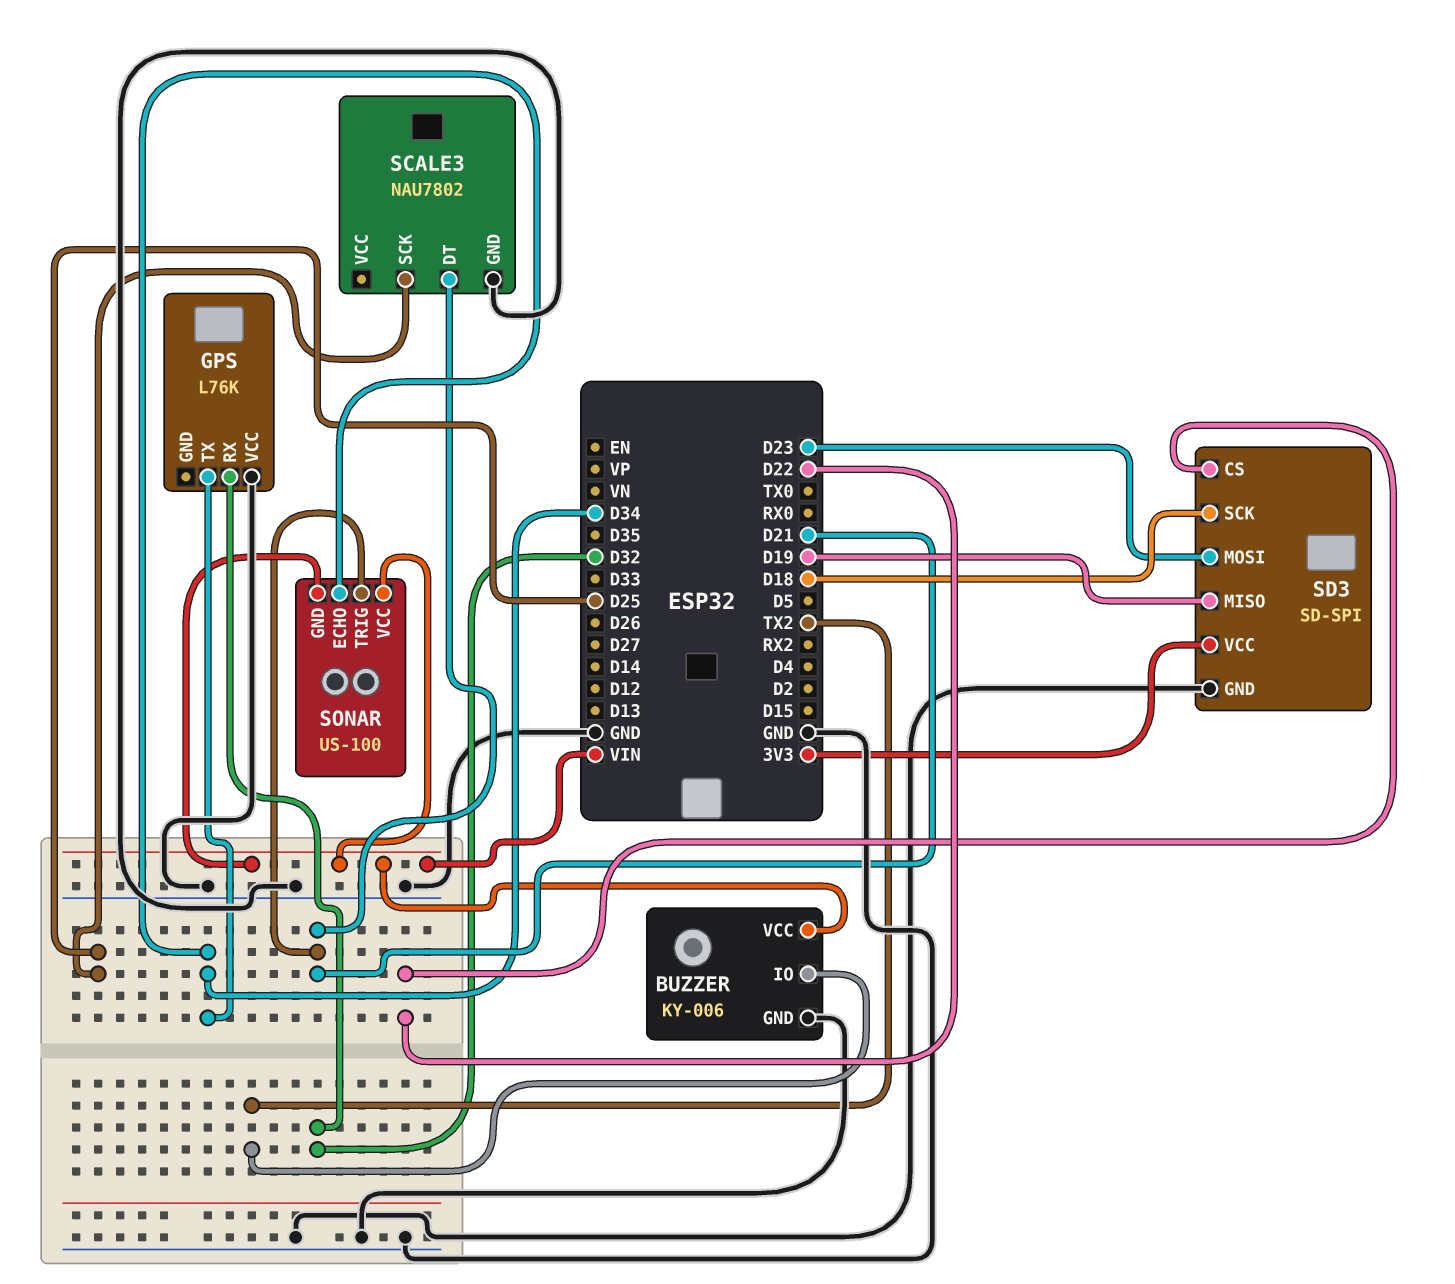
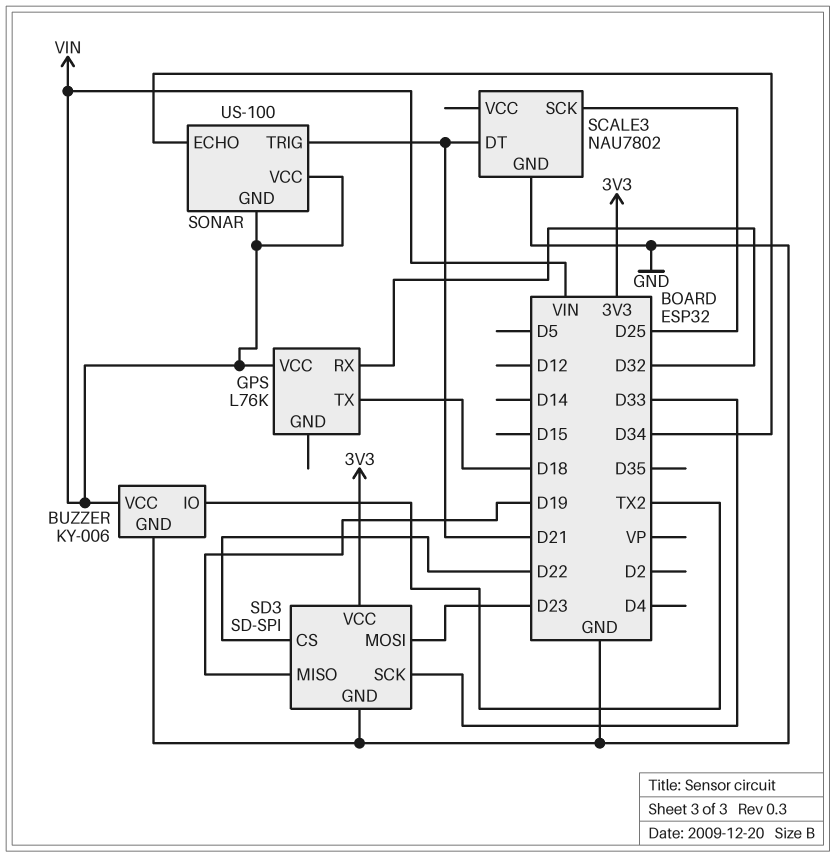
GPS pin TX: D34 -> D18
GPS pin VCC: GND -> VIN
SD3 pin SCK: D18 -> D33

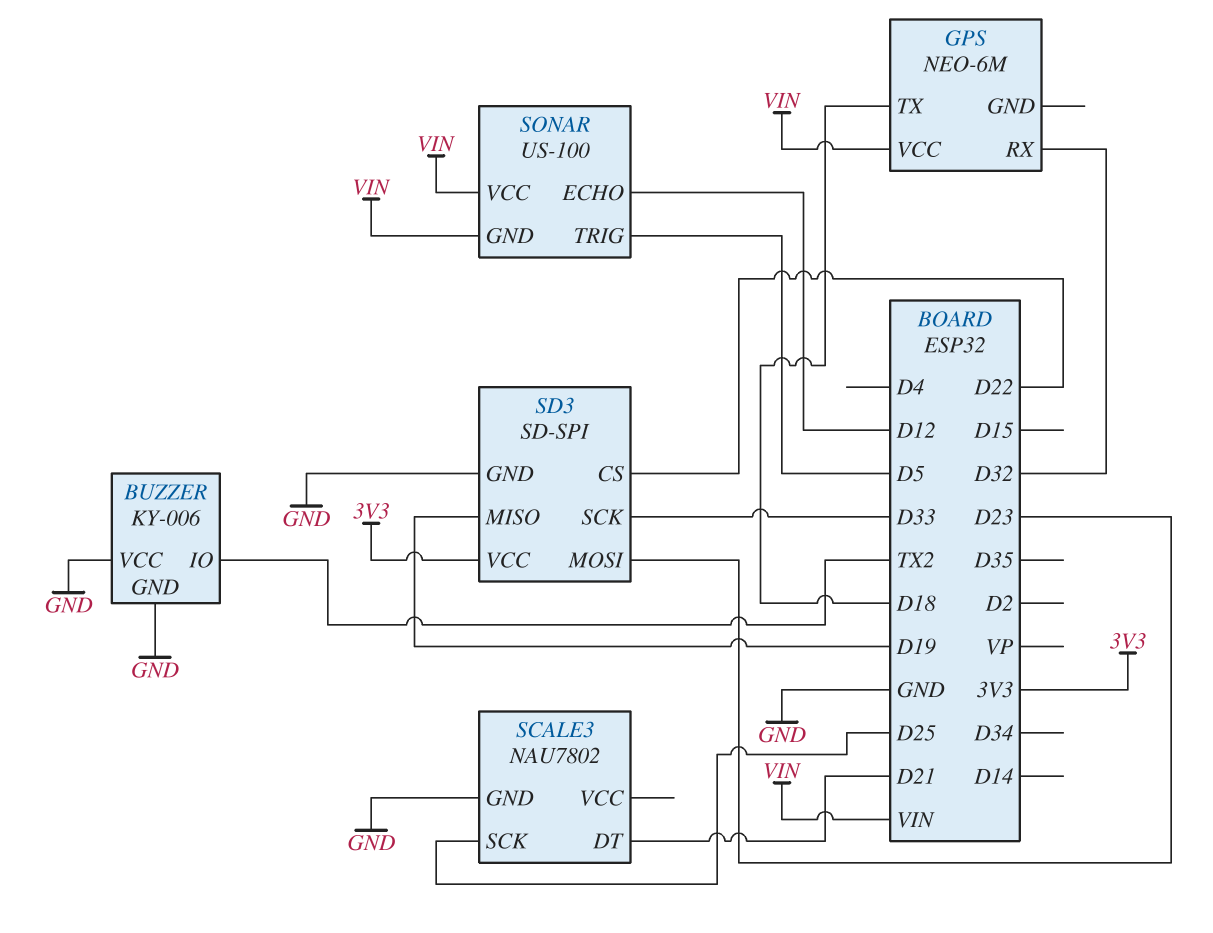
BUZZER pin VCC: VIN -> GND
GPS: L76K -> NEO-6M
SONAR pin ECHO: D34 -> D12
SONAR pin TRIG: D21 -> D5

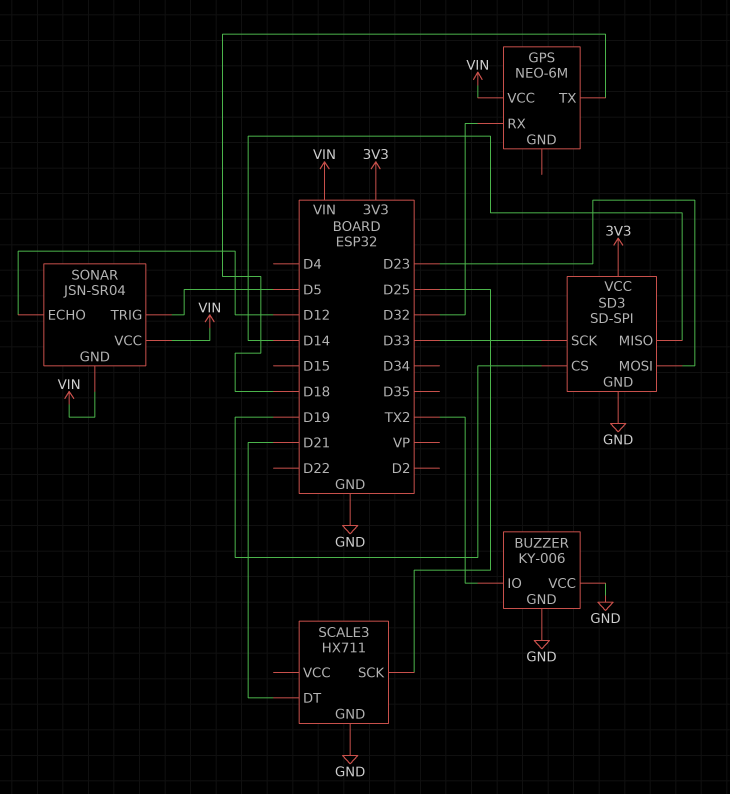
SCALE3: NAU7802 -> HX711
SD3 pin CS: D22 -> D19
SD3 pin MISO: D19 -> D14
SONAR: US-100 -> JSN-SR04

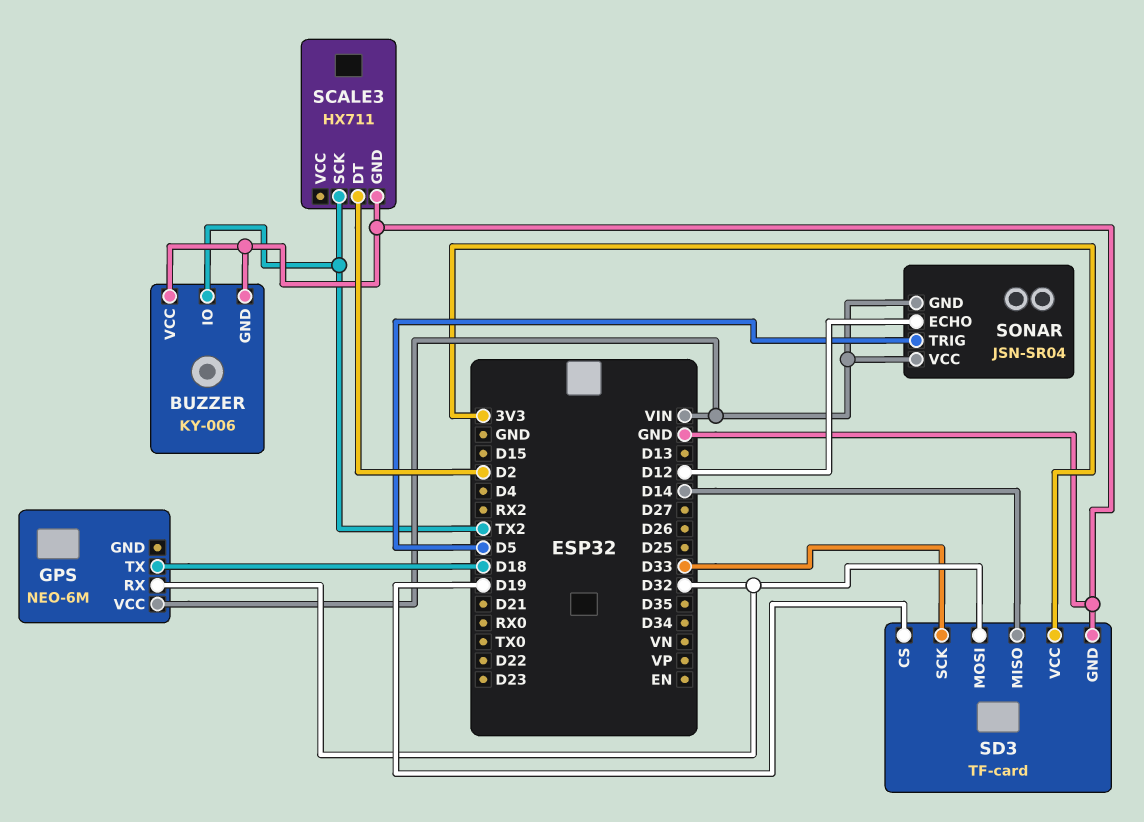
SCALE3 pin DT: D21 -> D2
SCALE3 pin SCK: D25 -> TX2
SD3: SD-SPI -> TF-card
SD3 pin MOSI: D23 -> D32

